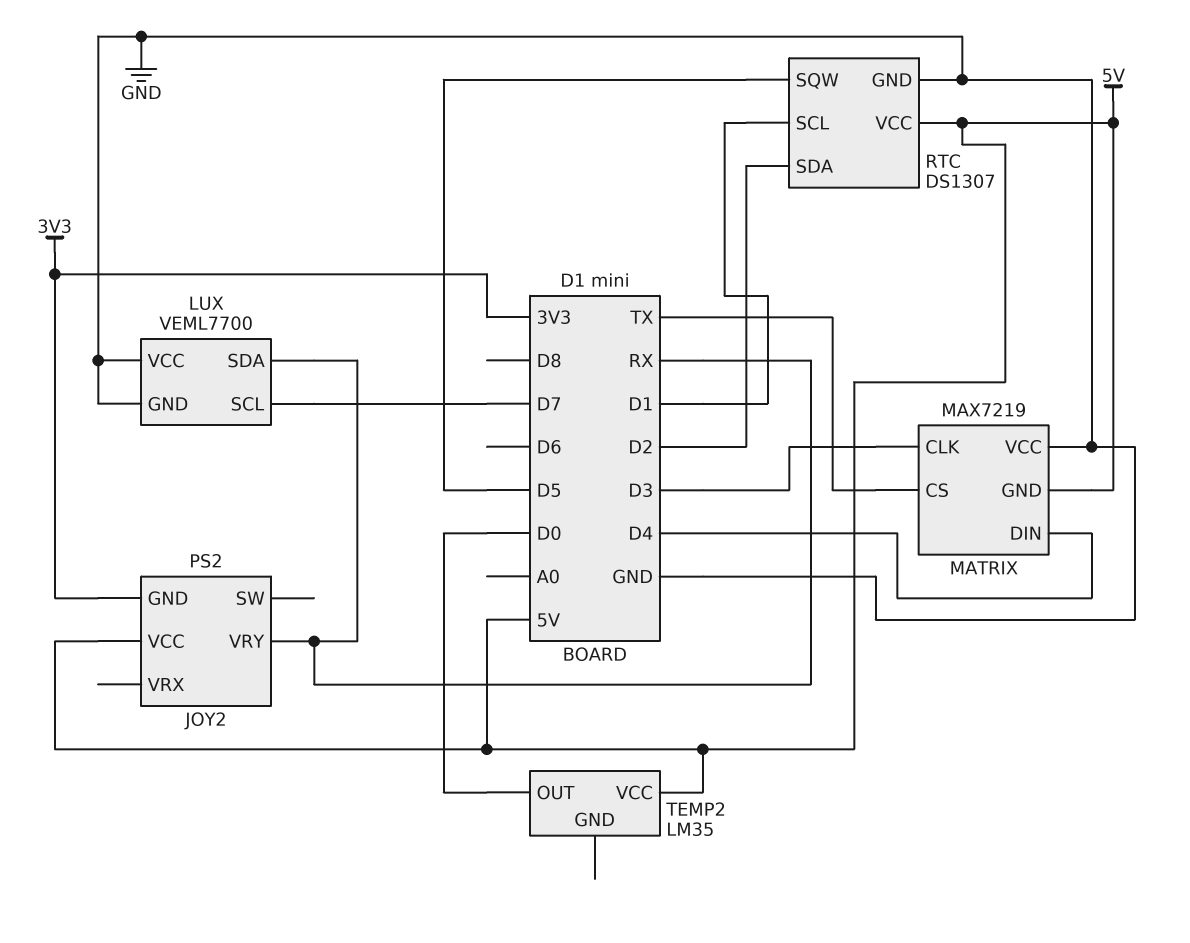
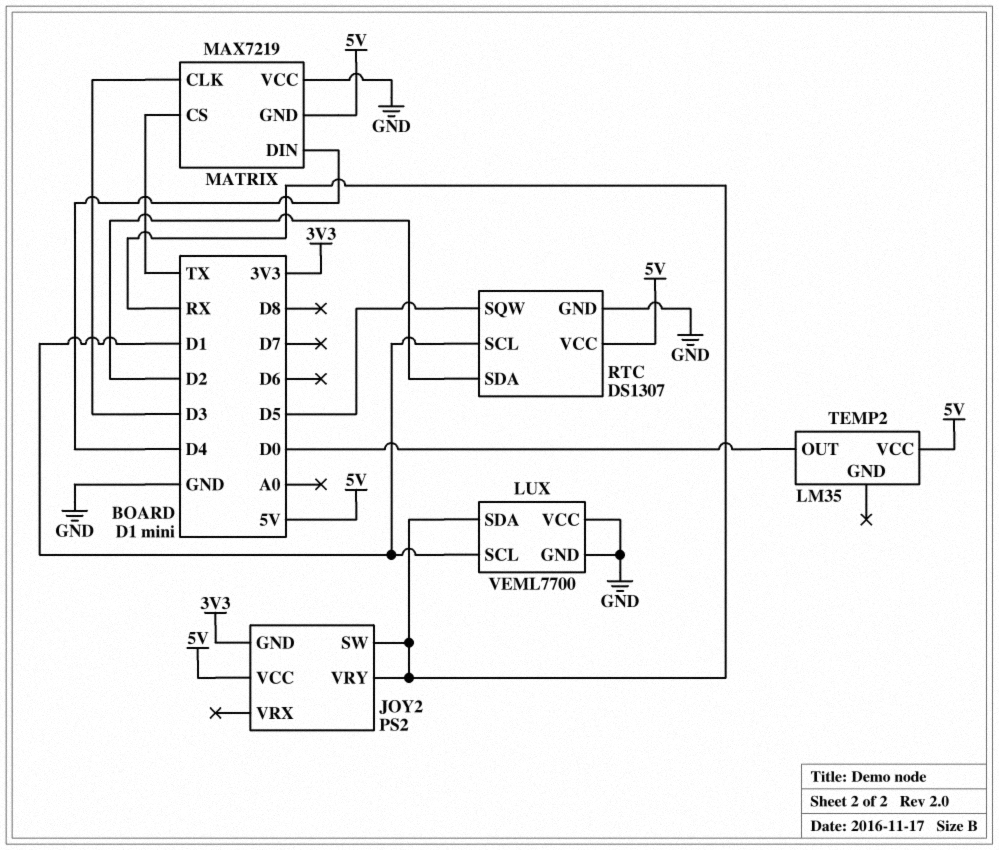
JOY2 pin SW: none -> RX
LUX pin SCL: D7 -> D1

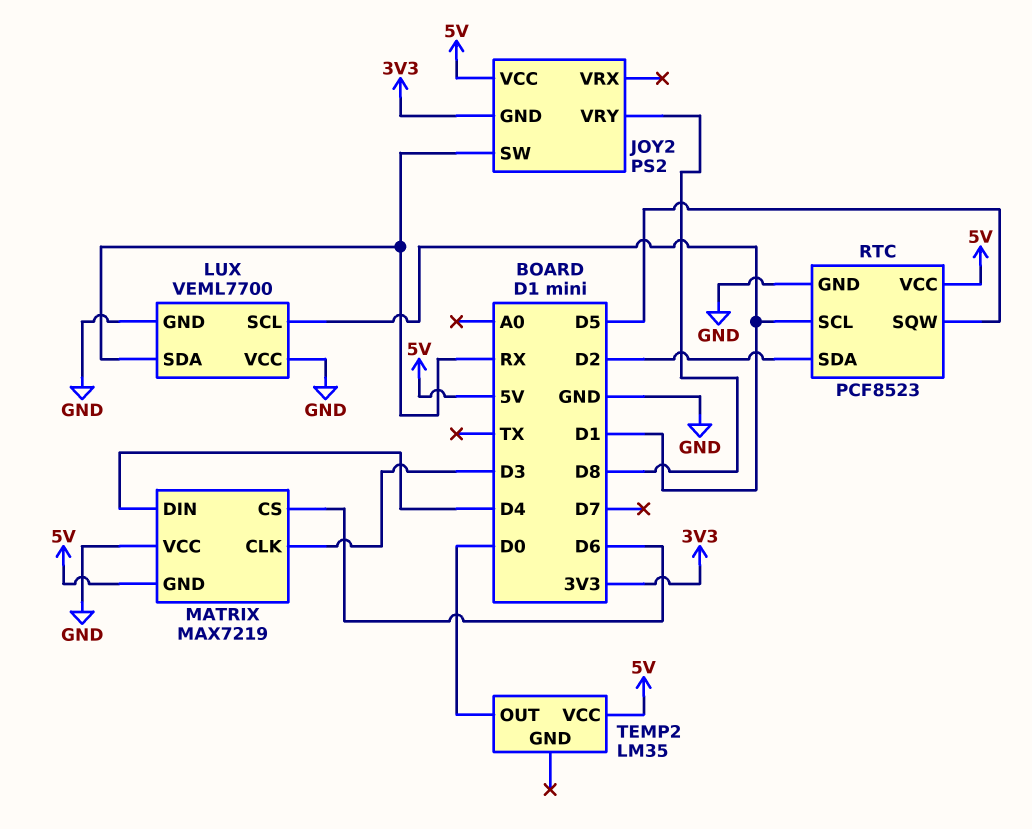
JOY2 pin VRY: RX -> D8
MATRIX pin CS: TX -> D6
RTC: DS1307 -> PCF8523

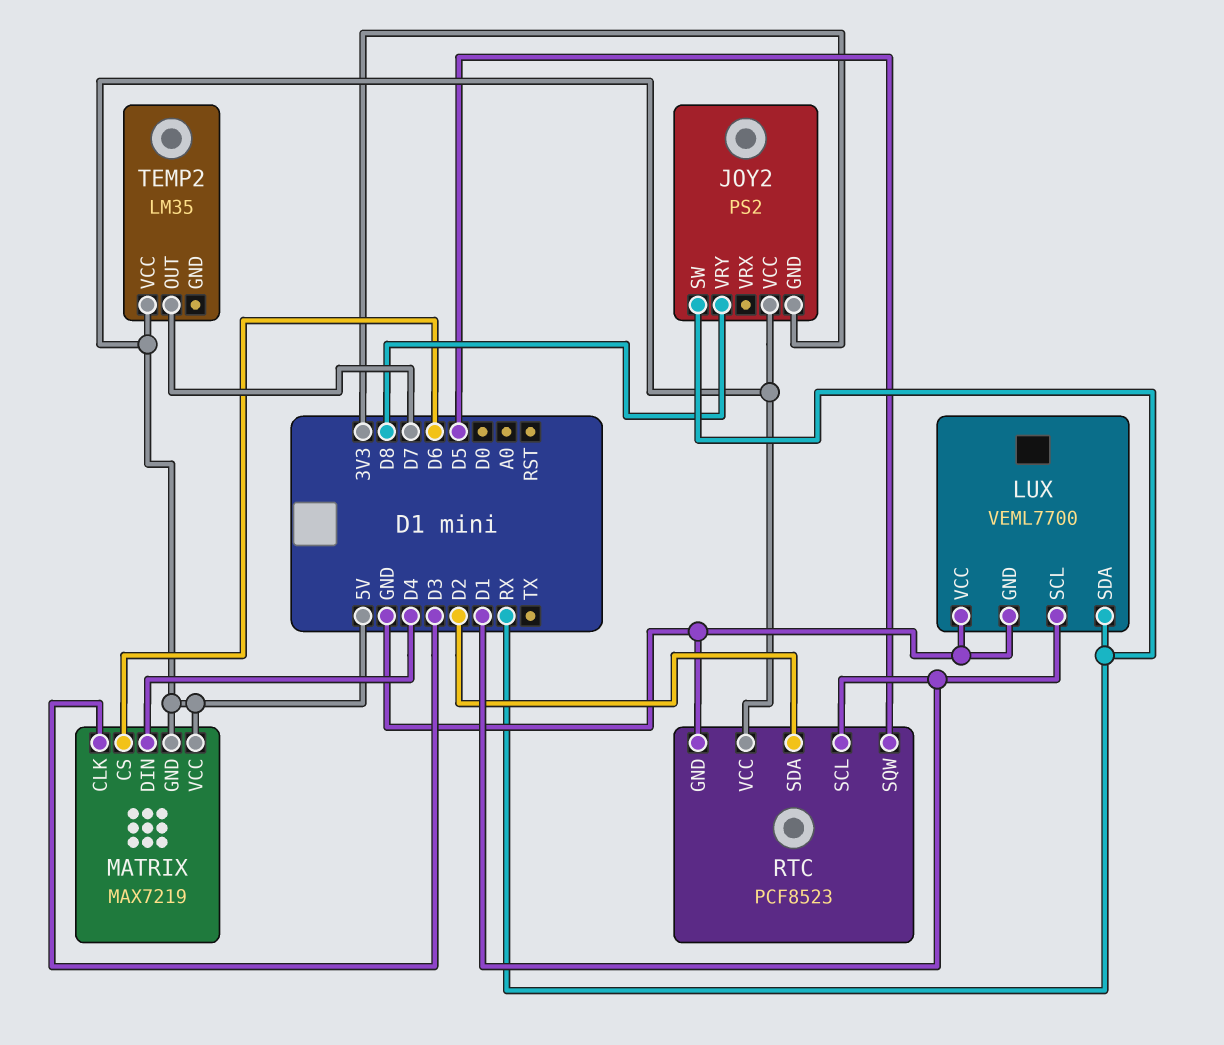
MATRIX pin VCC: GND -> 5V
TEMP2 pin OUT: D0 -> D7

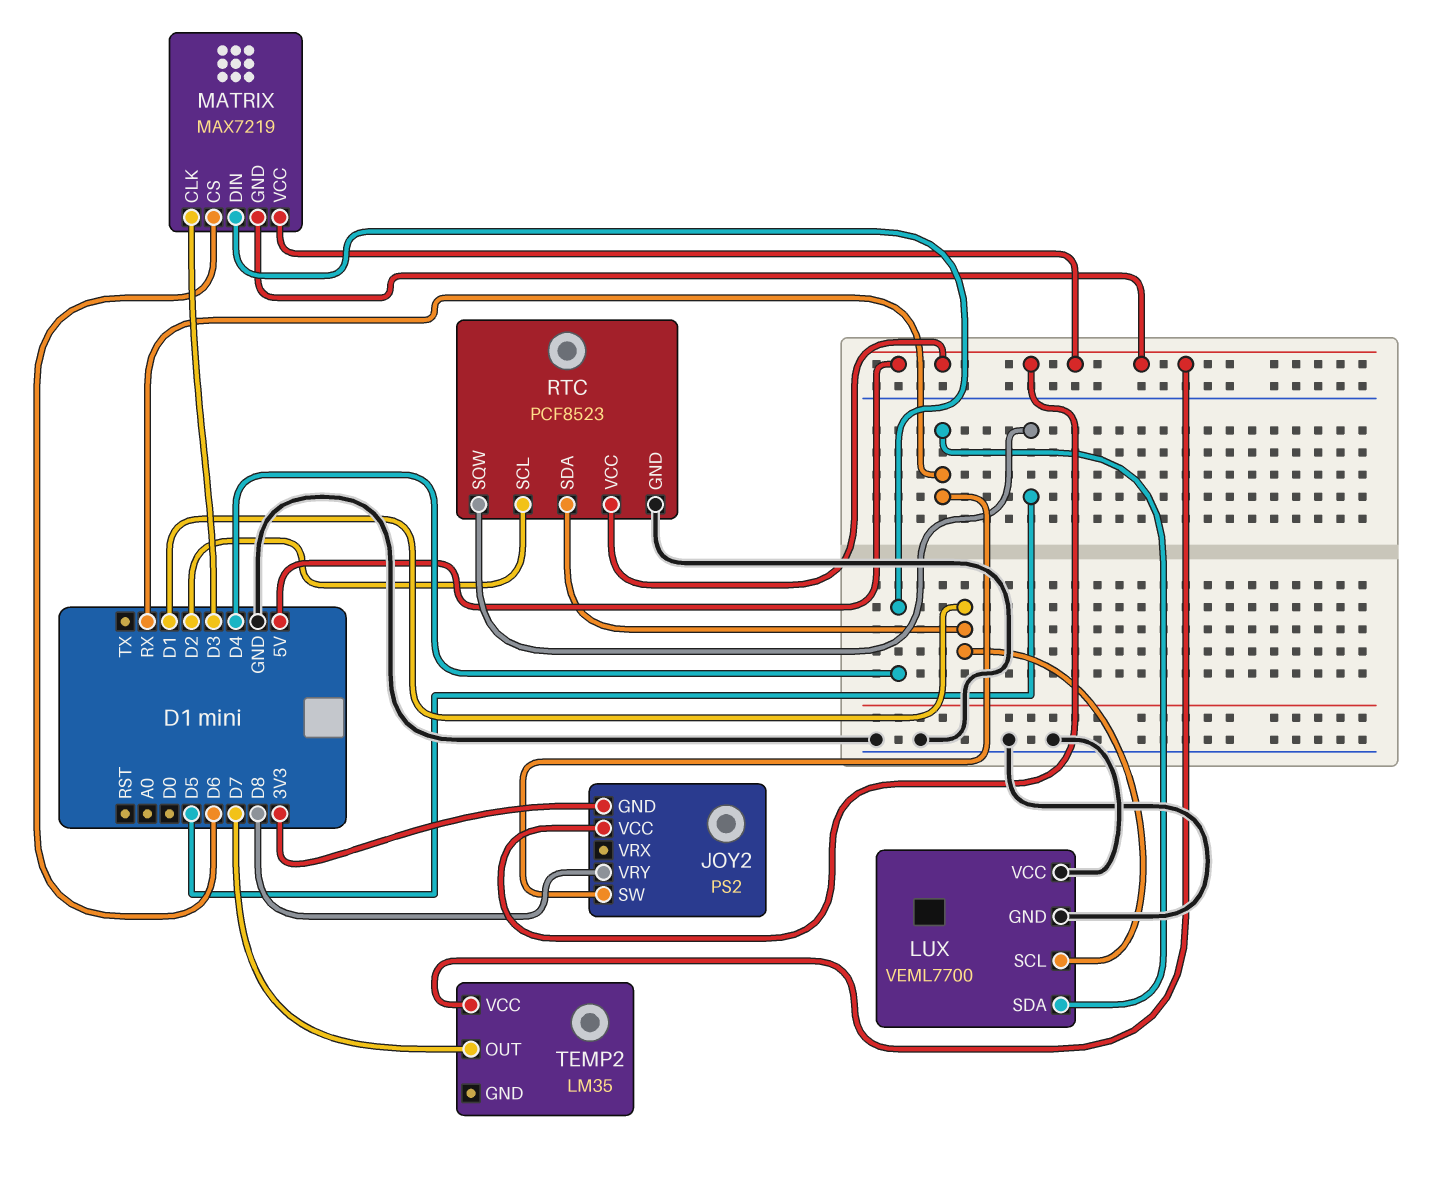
RTC pin SCL: D1 -> D2
RTC pin SDA: D2 -> D1

